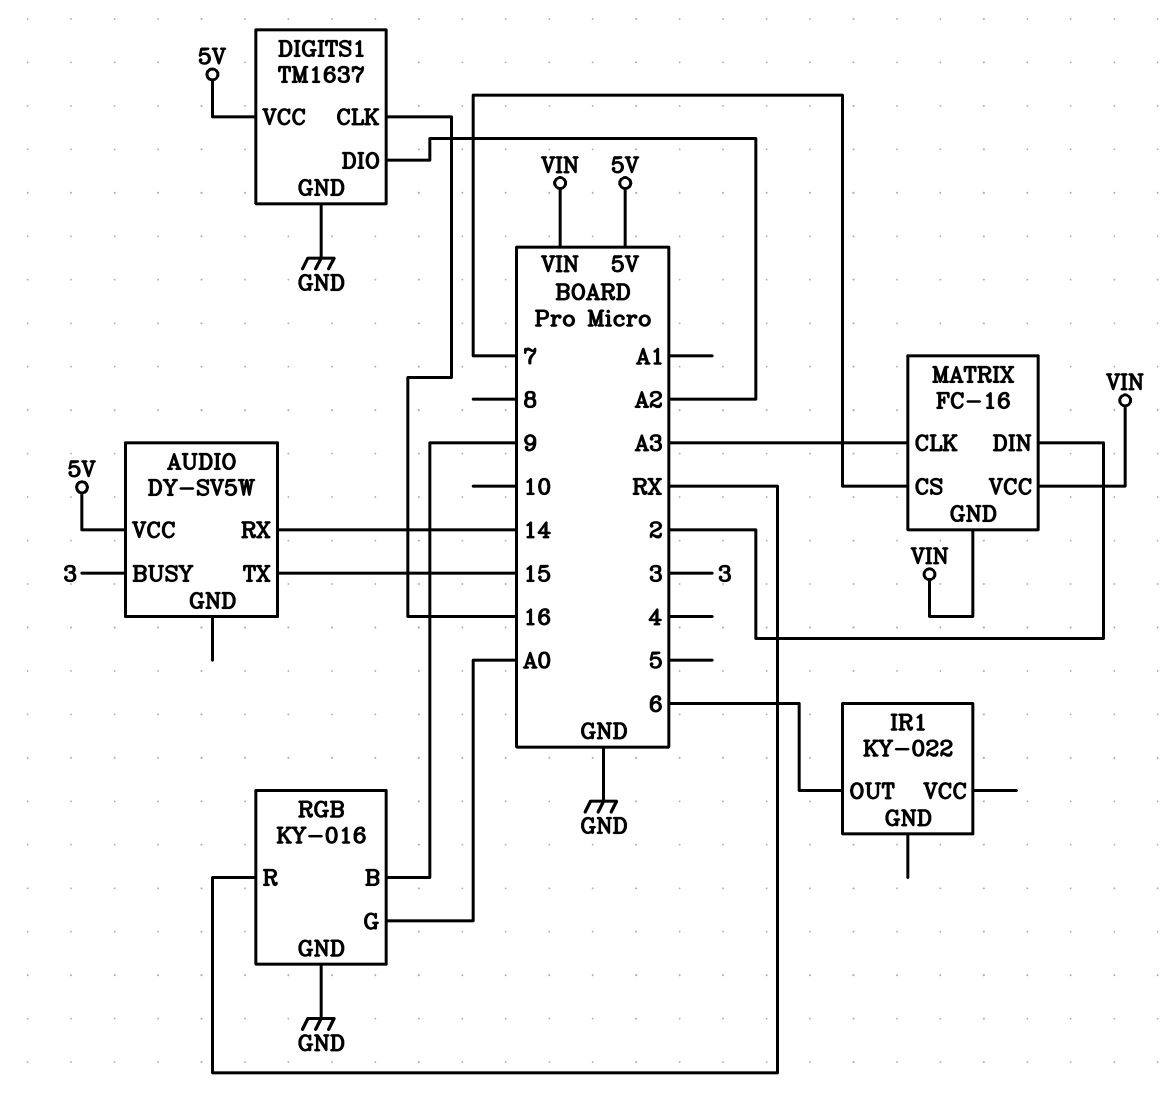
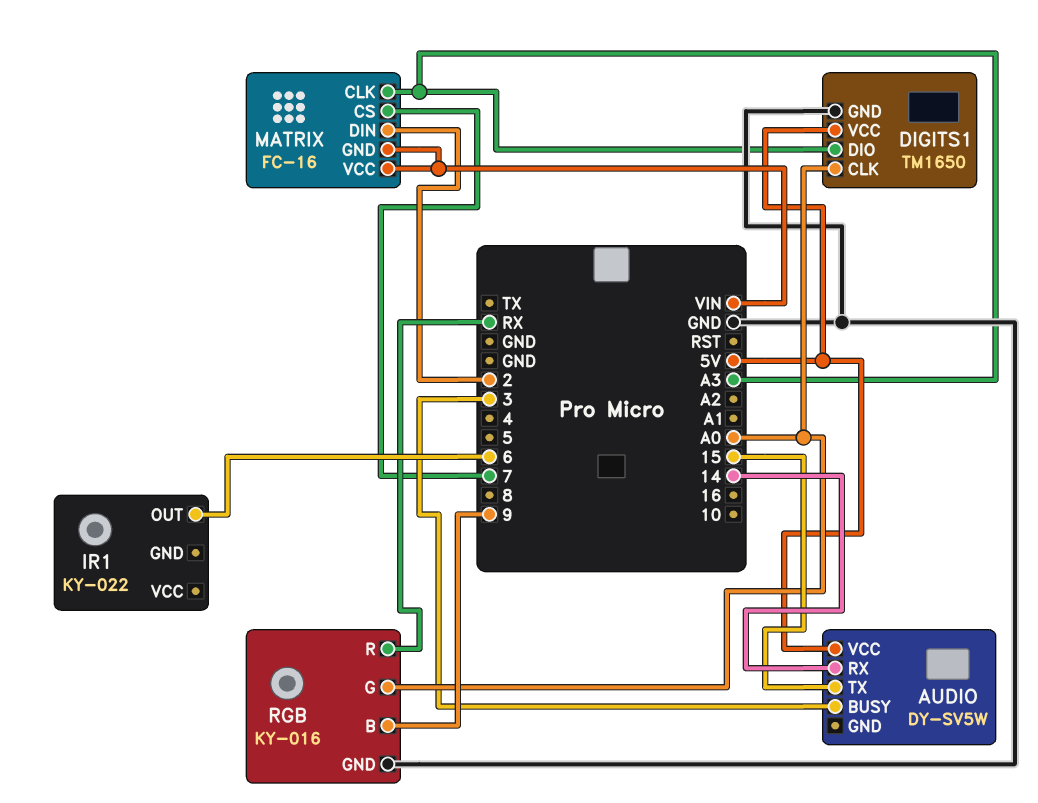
DIGITS1: TM1637 -> TM1650
DIGITS1 pin CLK: 16 -> A0
DIGITS1 pin DIO: A2 -> A3

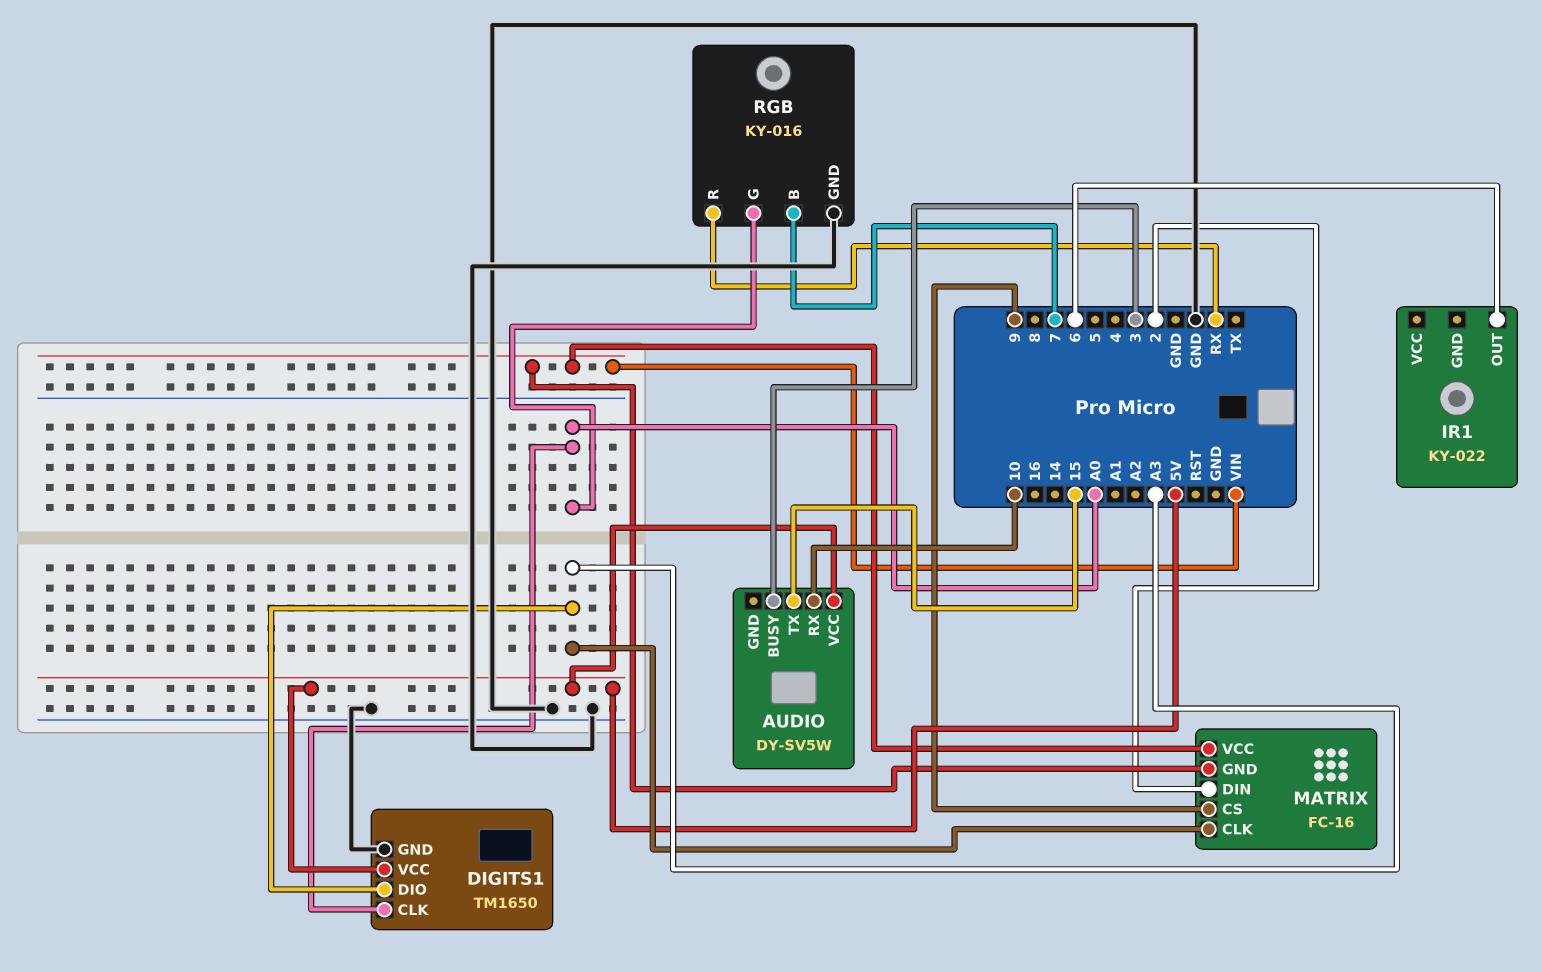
AUDIO pin RX: 14 -> 10
MATRIX pin CS: 7 -> 9
RGB pin B: 9 -> 7

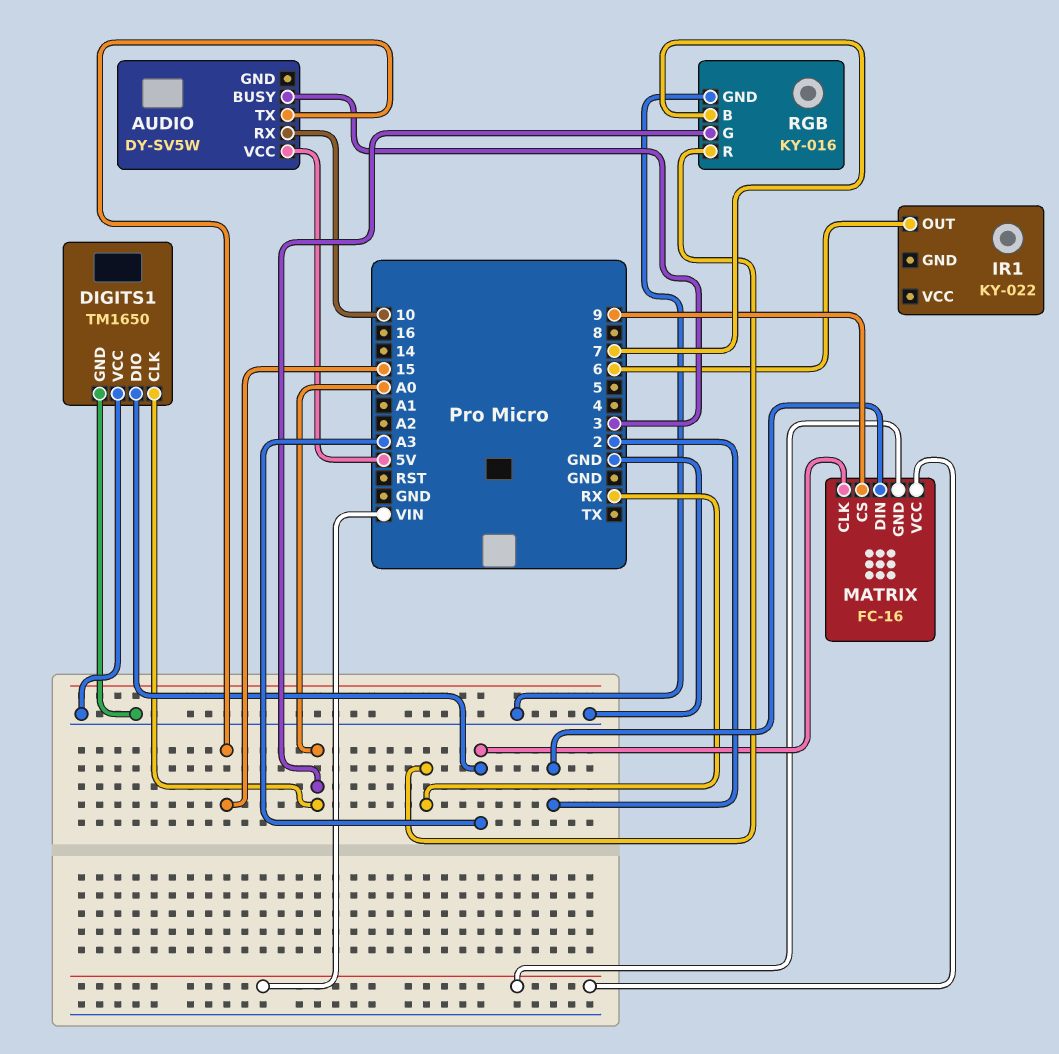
DIGITS1 pin VCC: 5V -> GND

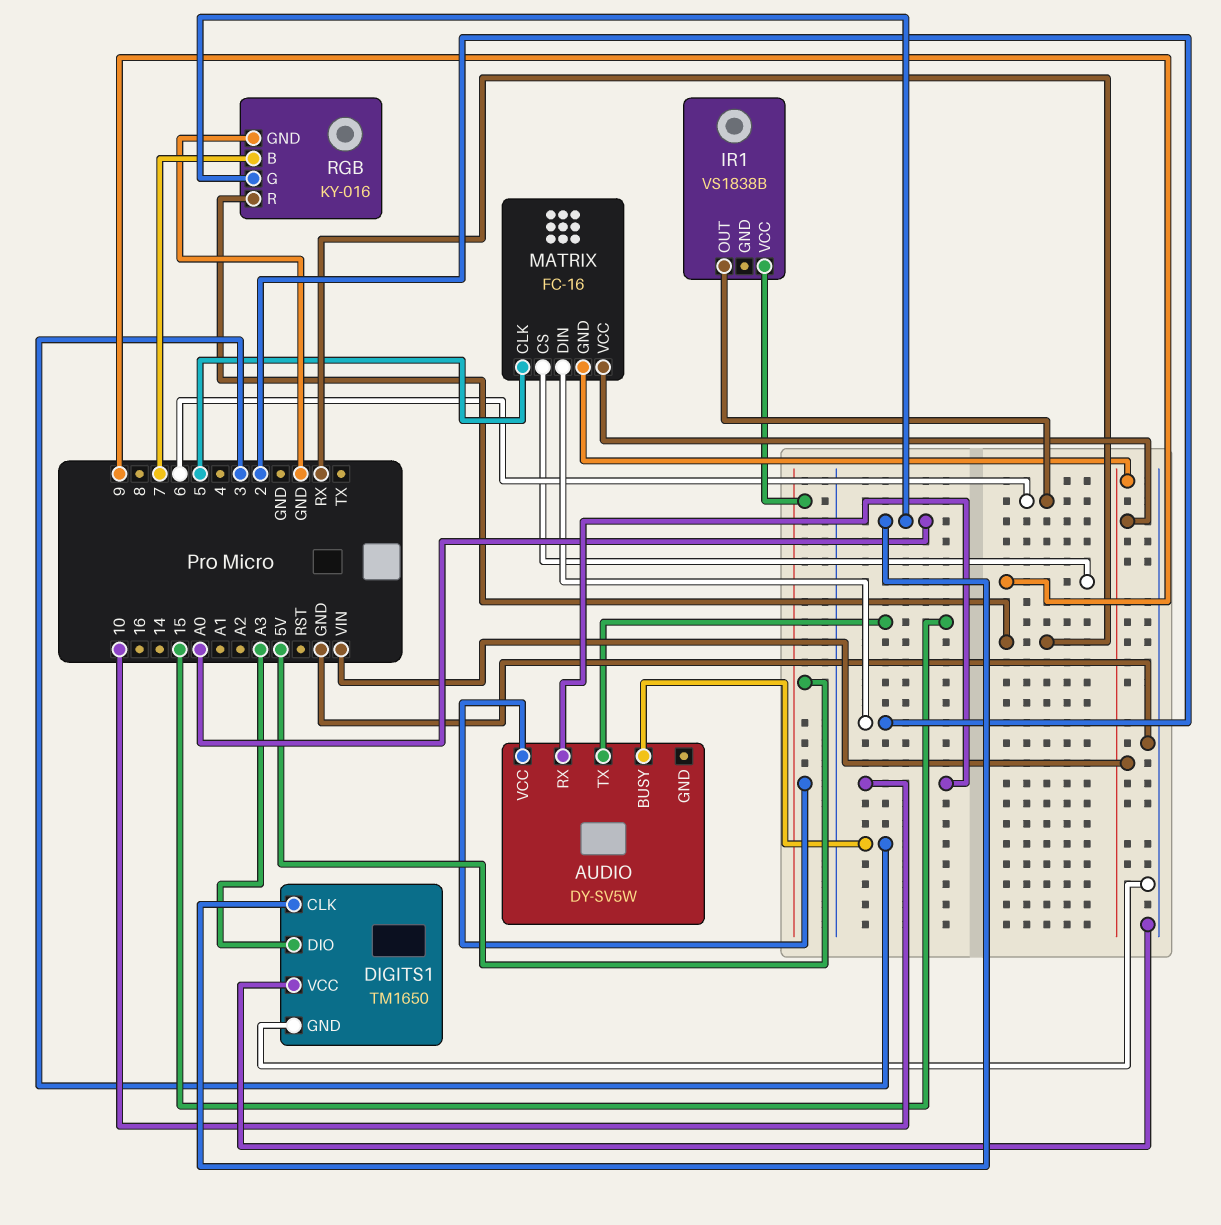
IR1: KY-022 -> VS1838B
IR1 pin VCC: none -> 5V
MATRIX pin CLK: A3 -> 5

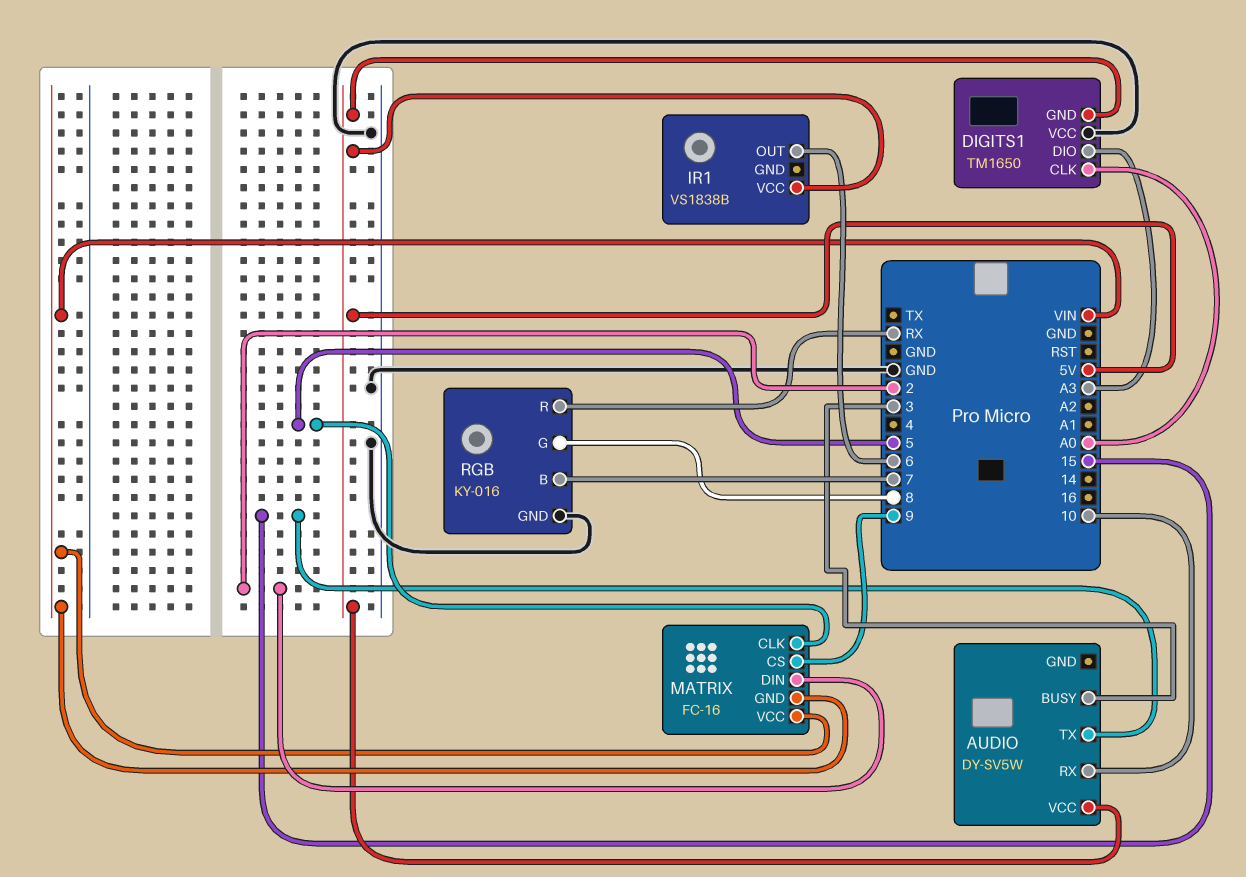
DIGITS1 pin GND: GND -> 5V
RGB pin G: A0 -> 8

